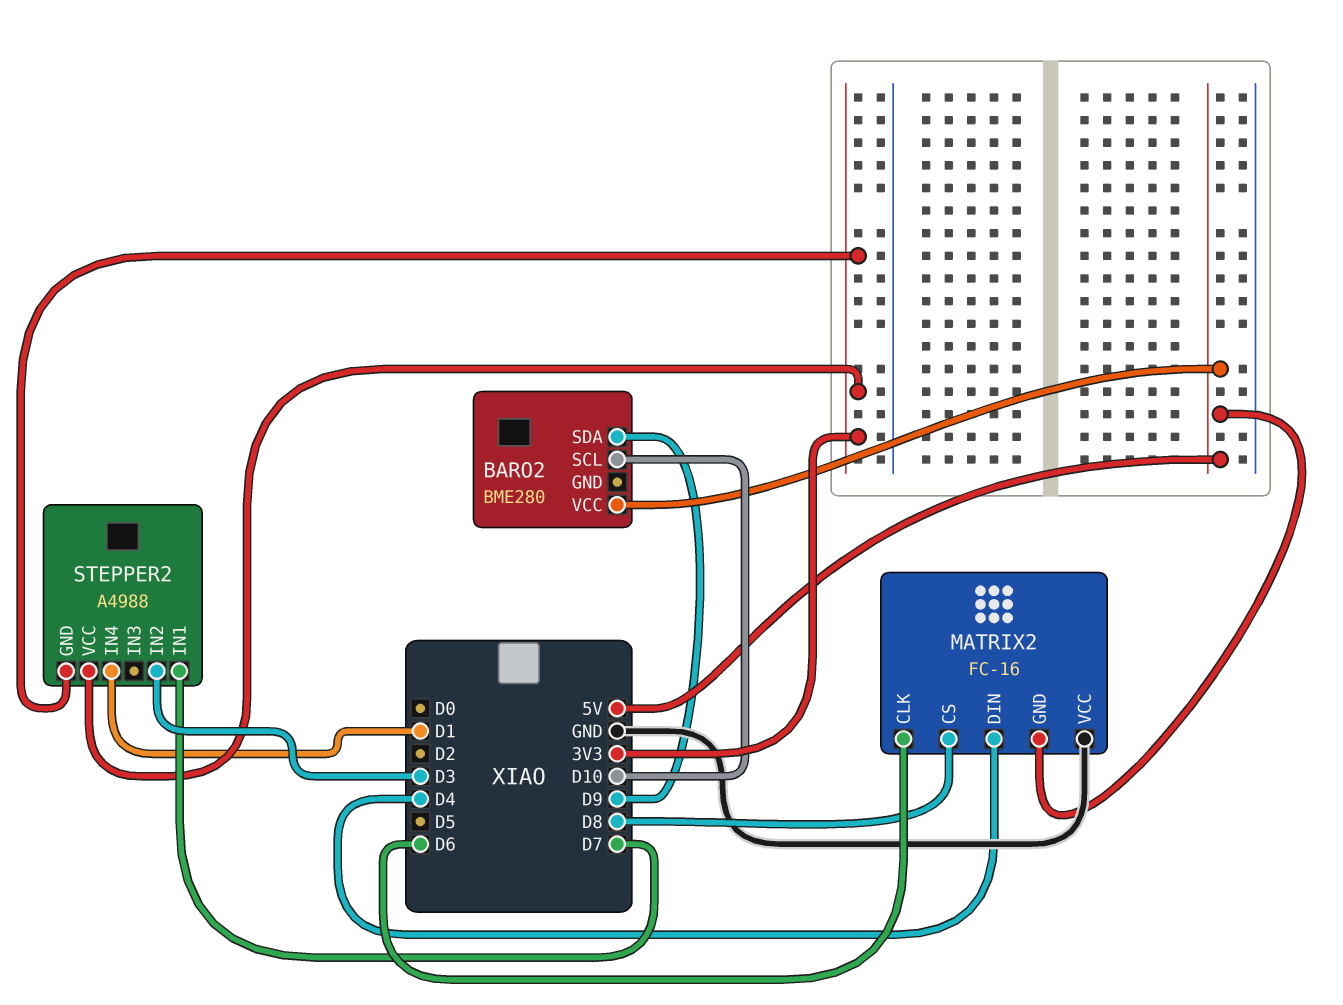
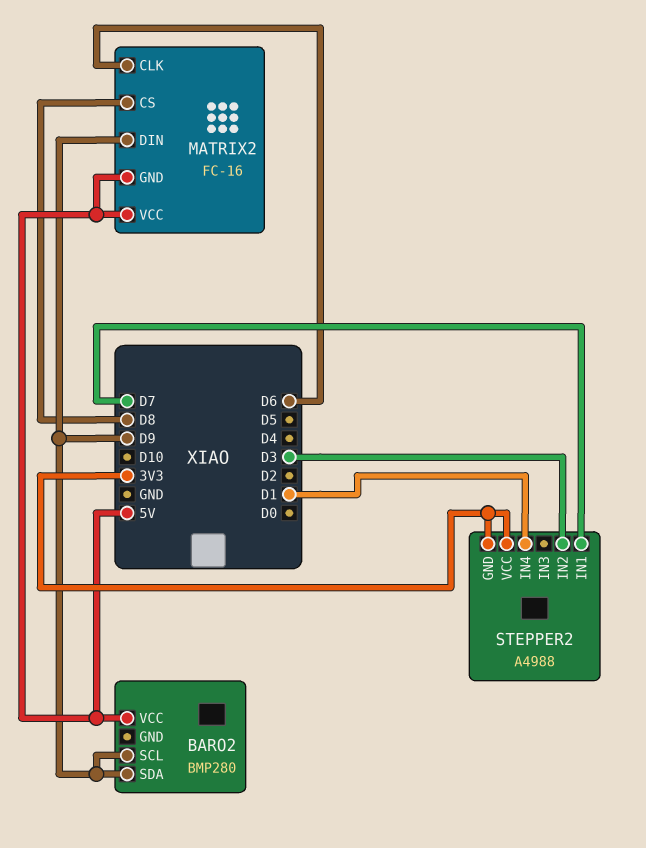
BARO2: BME280 -> BMP280
BARO2 pin SCL: D10 -> D9
MATRIX2 pin DIN: D4 -> D9
MATRIX2 pin VCC: GND -> 5V

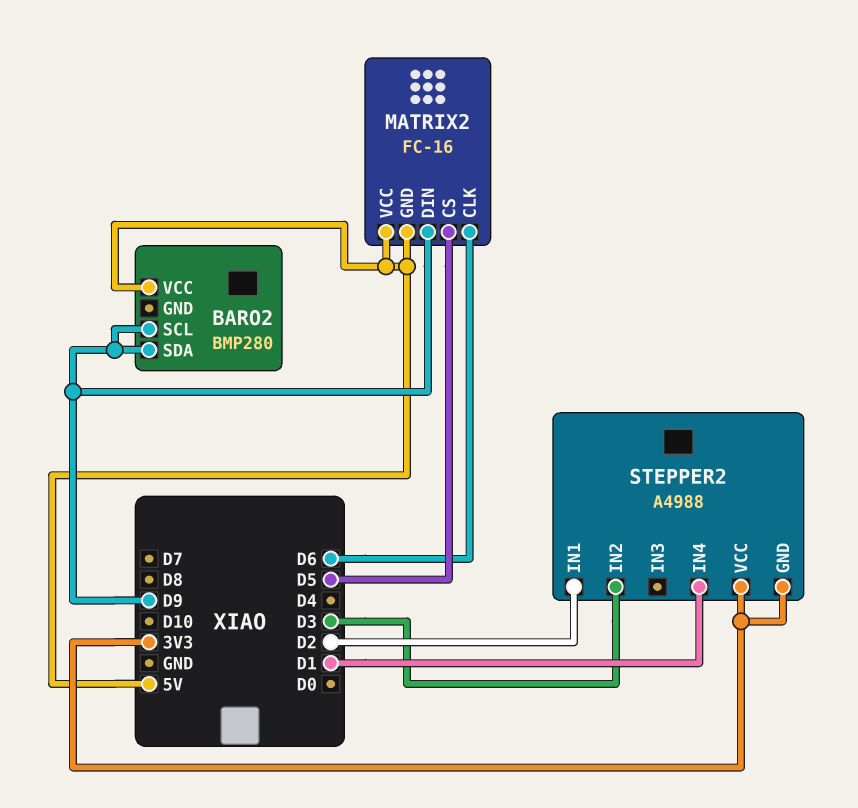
MATRIX2 pin CS: D8 -> D5
STEPPER2 pin IN1: D7 -> D2

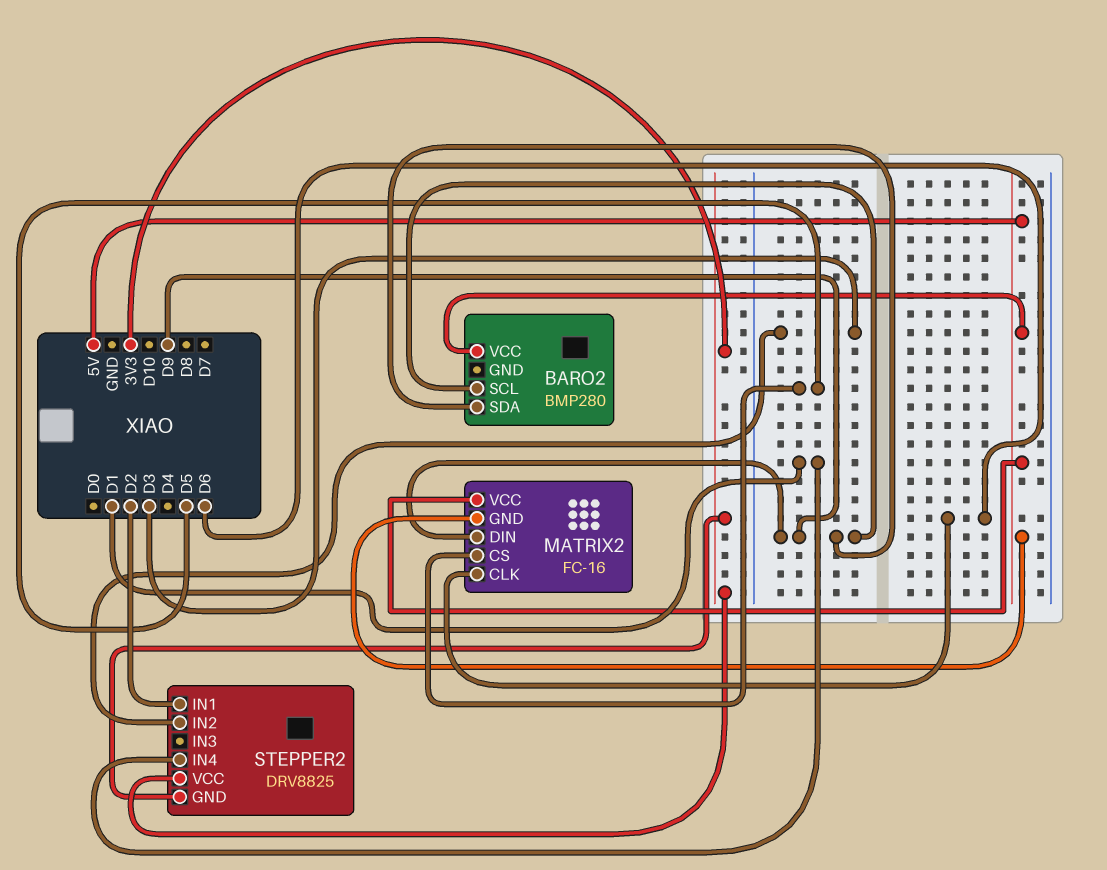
STEPPER2: A4988 -> DRV8825

